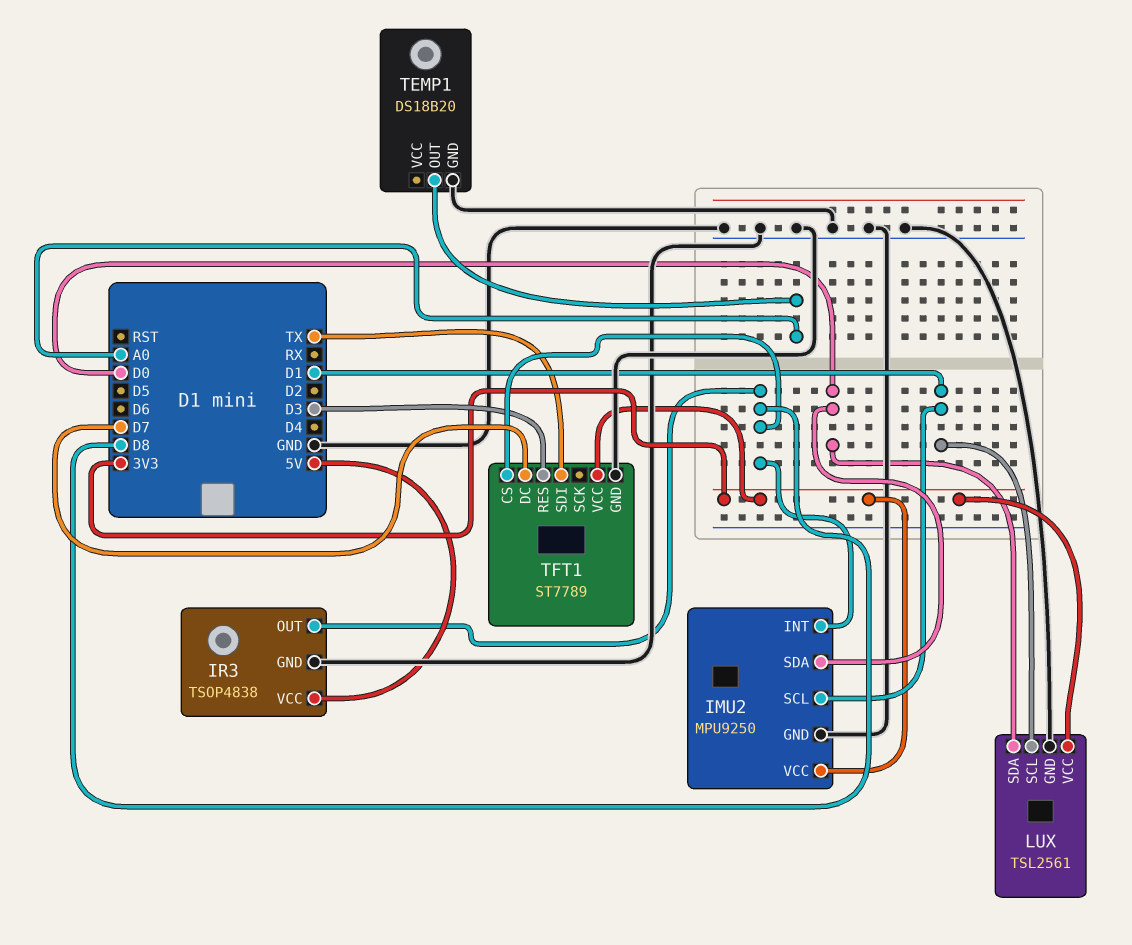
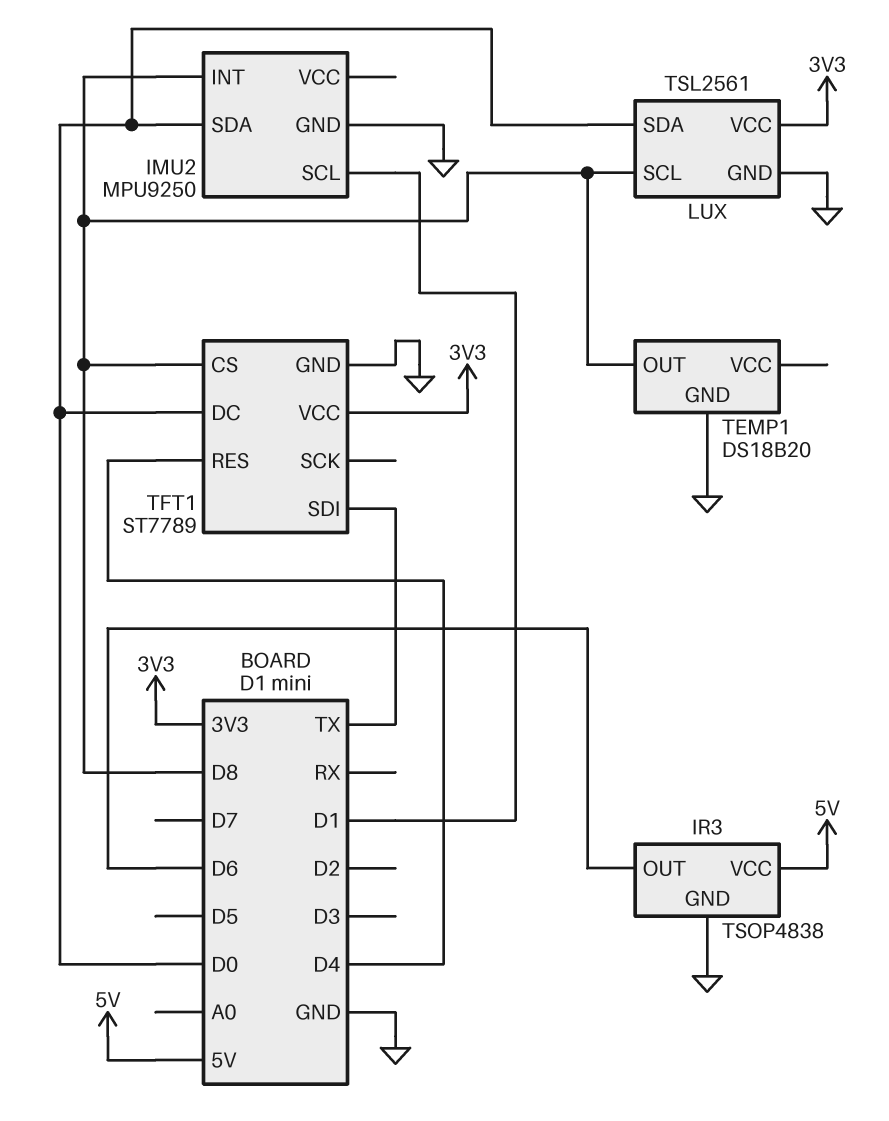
IMU2 pin VCC: 3V3 -> none
IR3 pin OUT: D8 -> D6
LUX pin SCL: D1 -> D8
TEMP1 pin OUT: A0 -> D8
TFT1 pin DC: D7 -> D0
TFT1 pin RES: D3 -> D4

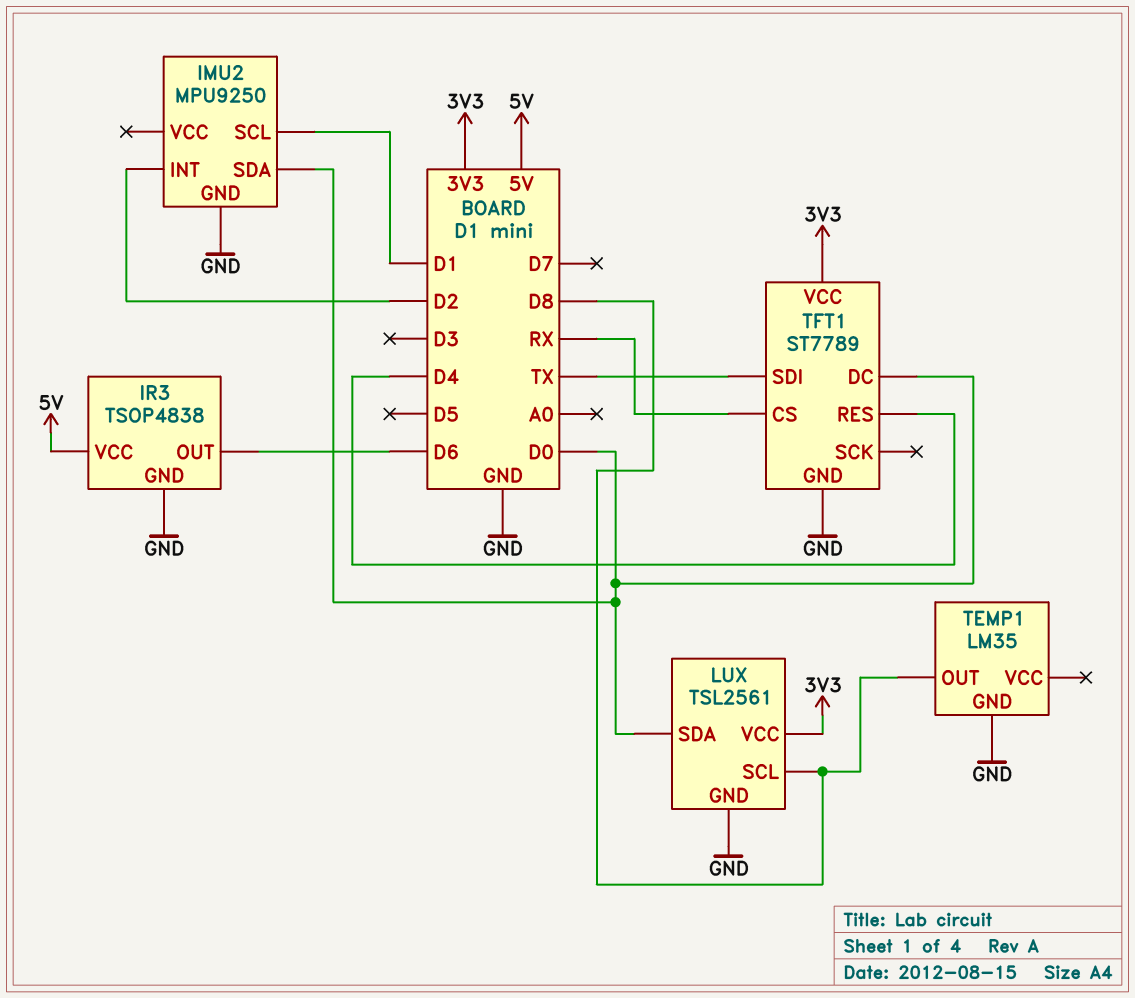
IMU2 pin INT: D8 -> D2
TEMP1: DS18B20 -> LM35
TFT1 pin CS: D8 -> RX

